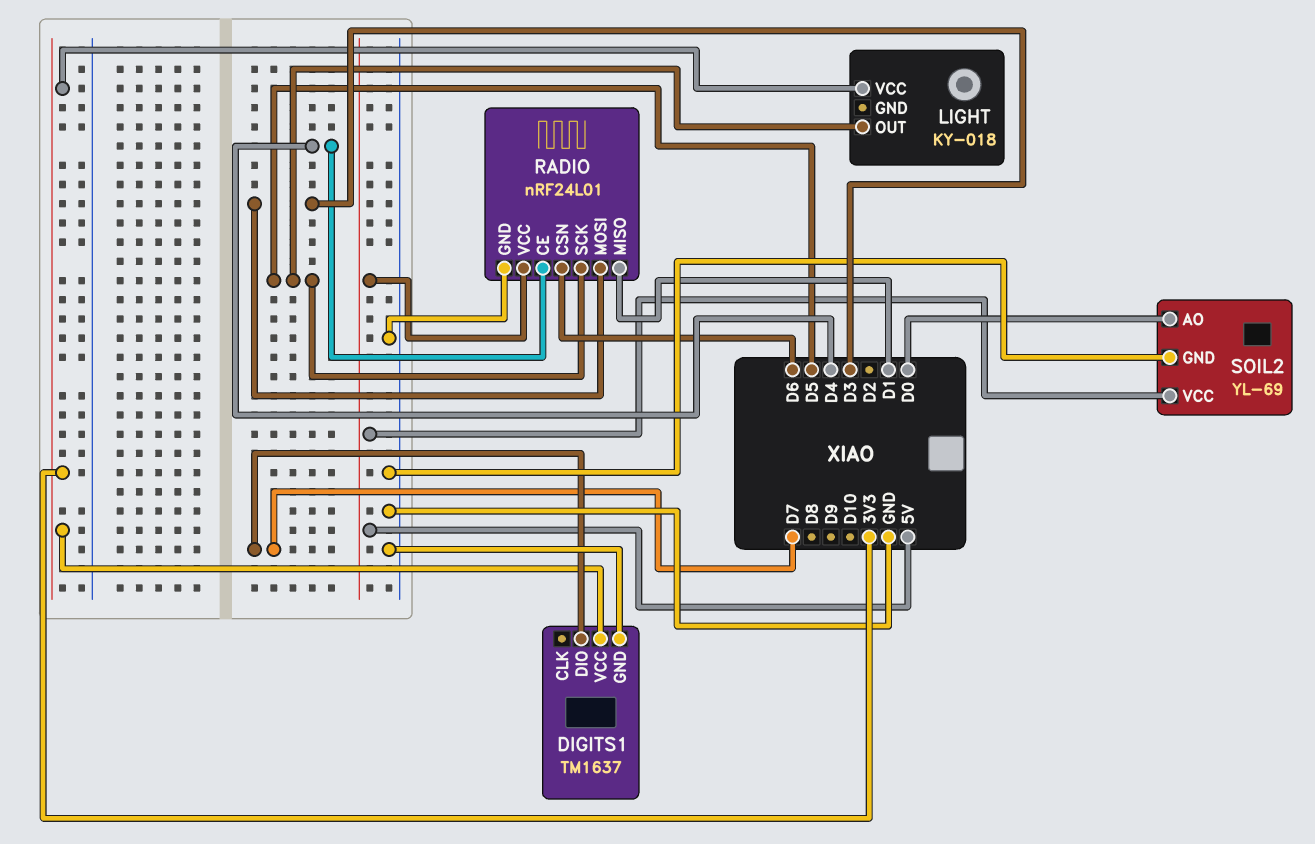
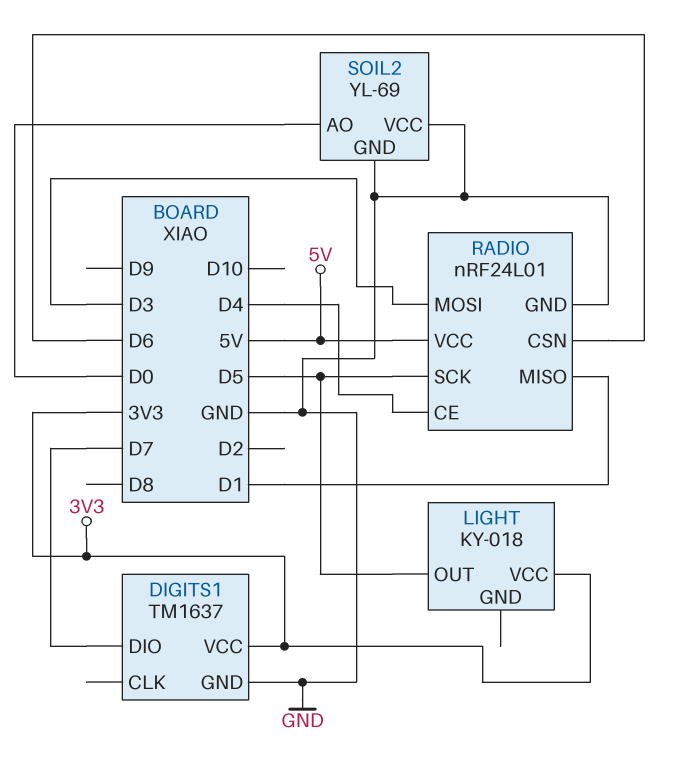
SOIL2 pin VCC: 5V -> GND

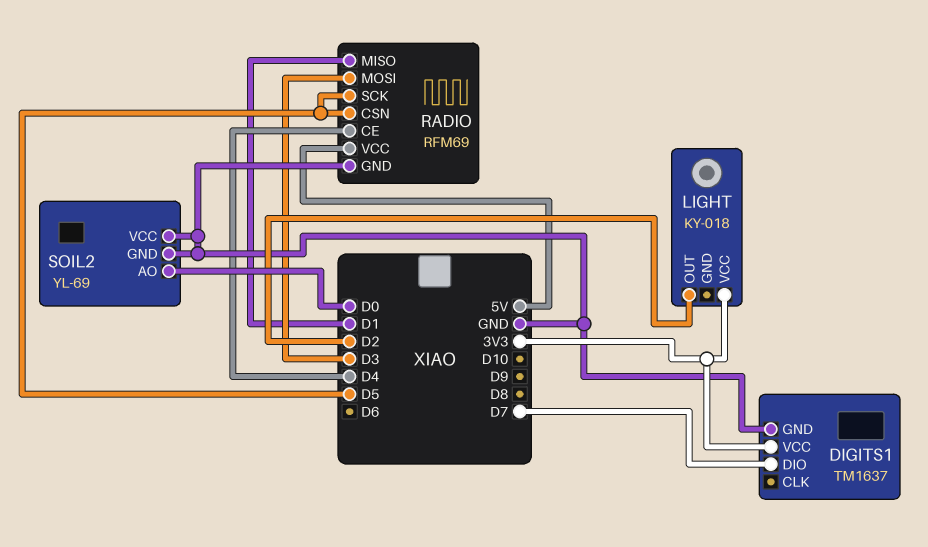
LIGHT pin OUT: D5 -> D2
RADIO: nRF24L01 -> RFM69
RADIO pin CSN: D6 -> D5

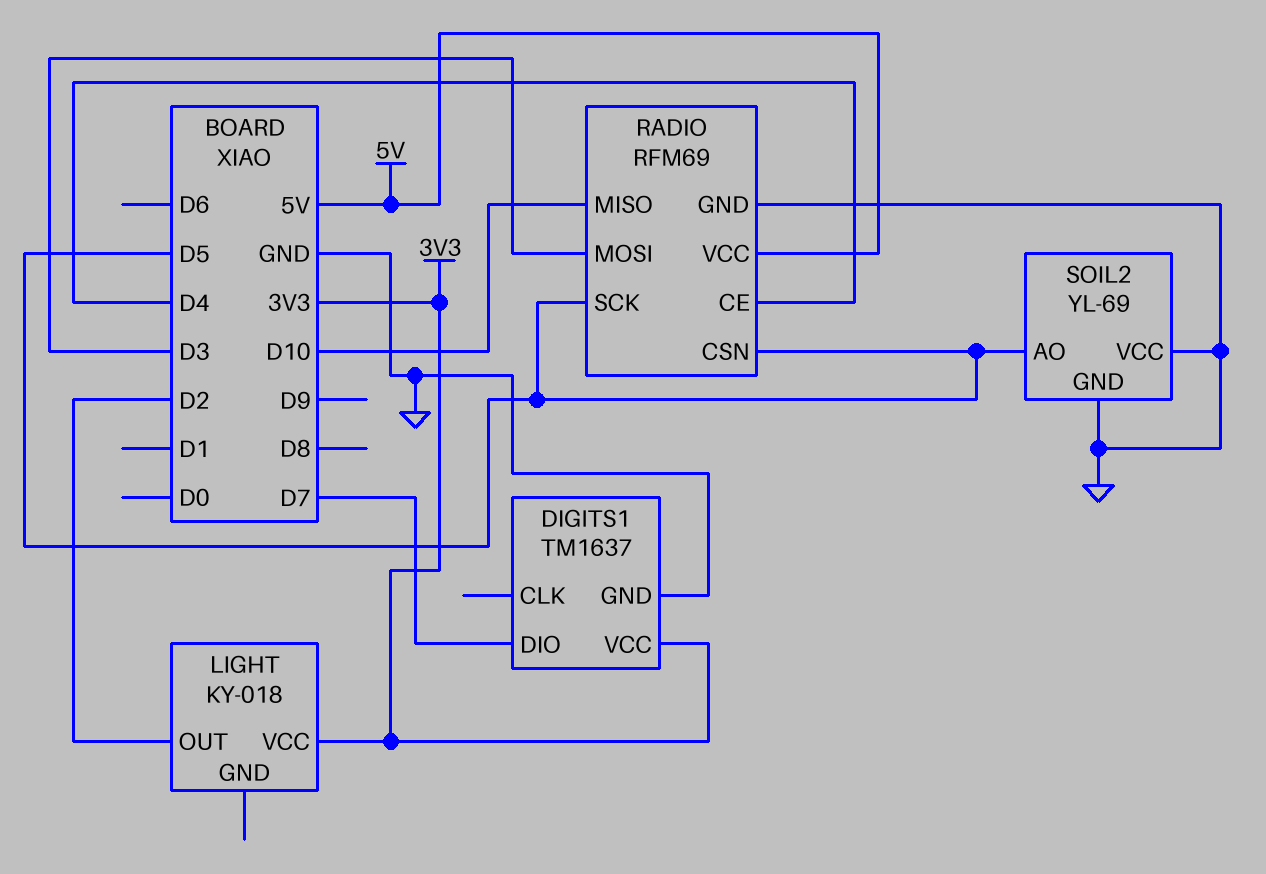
RADIO pin MISO: D1 -> D10
SOIL2 pin AO: D0 -> D5

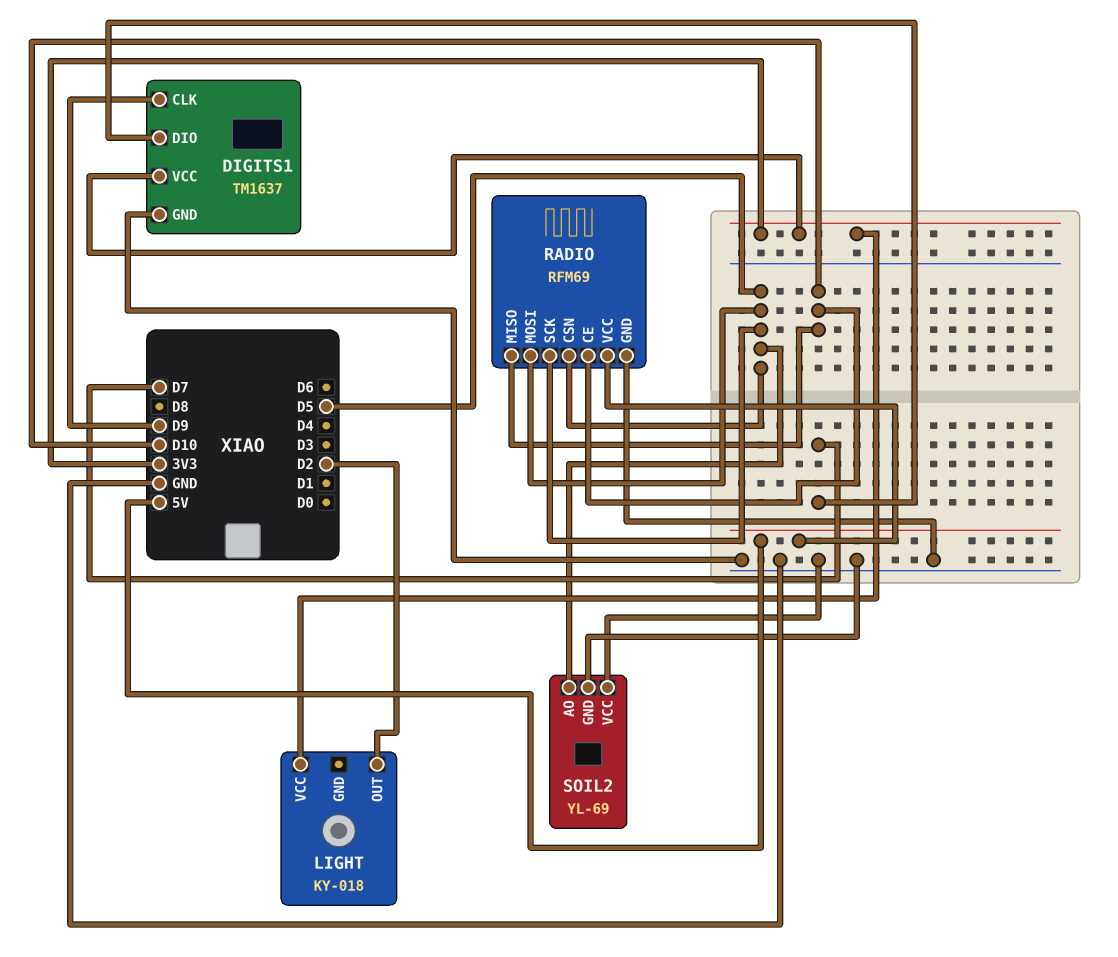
DIGITS1 pin CLK: none -> D9
RADIO pin CE: D4 -> D10
RADIO pin MOSI: D3 -> D5

